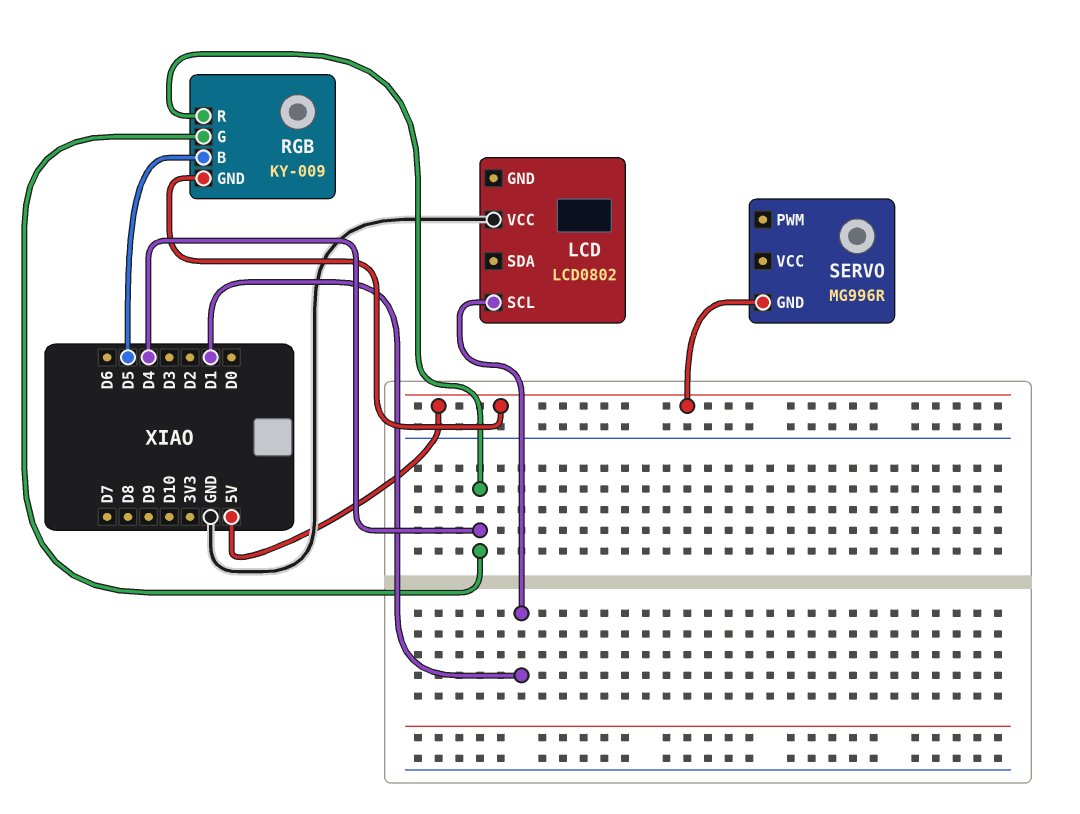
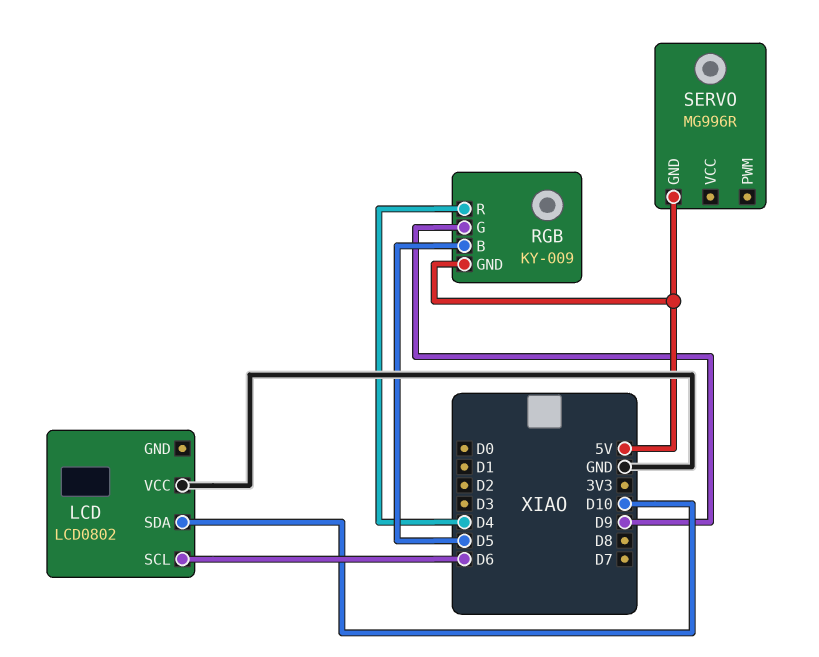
LCD pin SCL: D1 -> D6
LCD pin SDA: none -> D10
RGB pin G: D4 -> D9

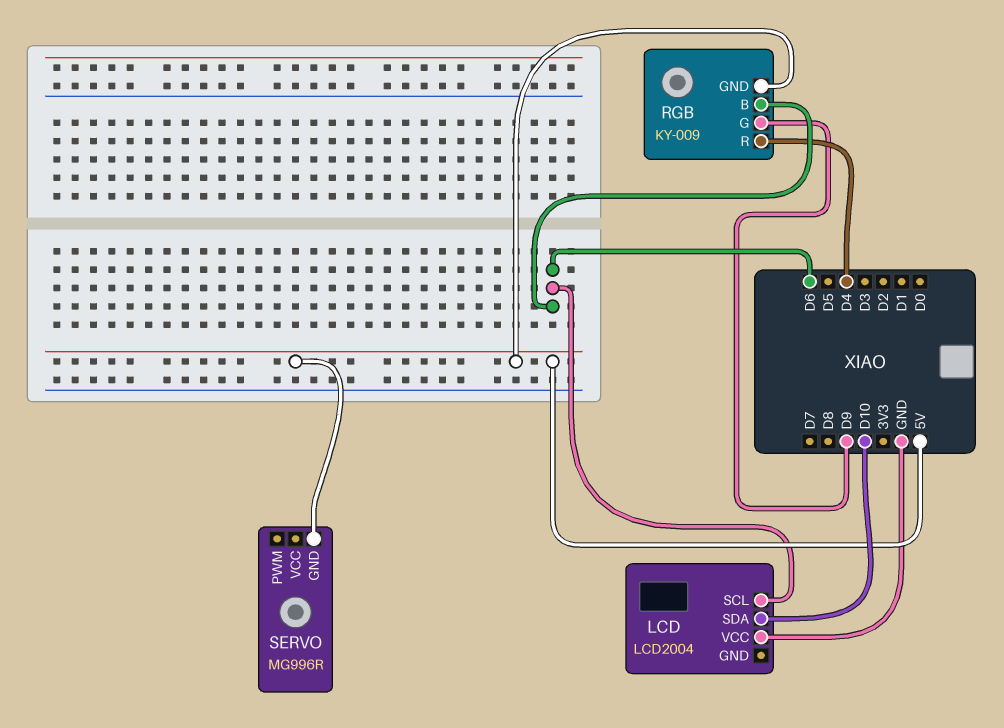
LCD: LCD0802 -> LCD2004
RGB pin B: D5 -> D6

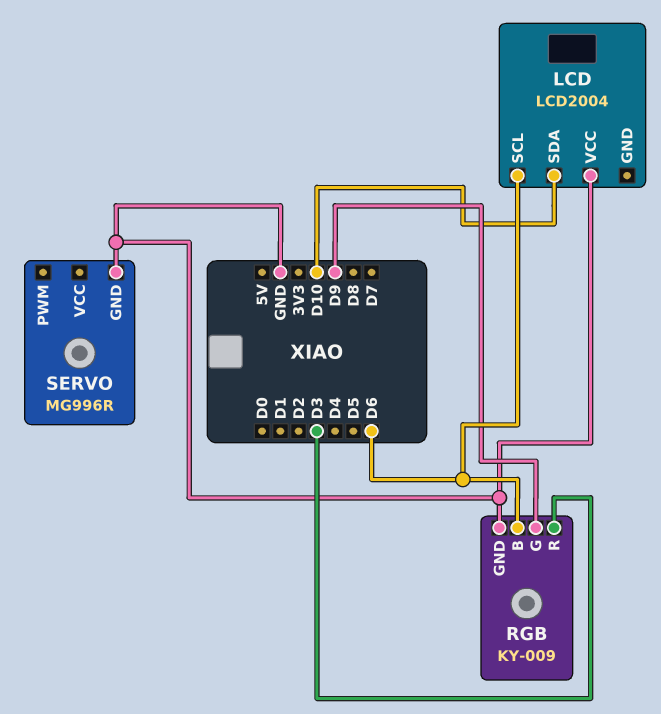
RGB pin GND: 5V -> GND
RGB pin R: D4 -> D3
SERVO pin GND: 5V -> GND

